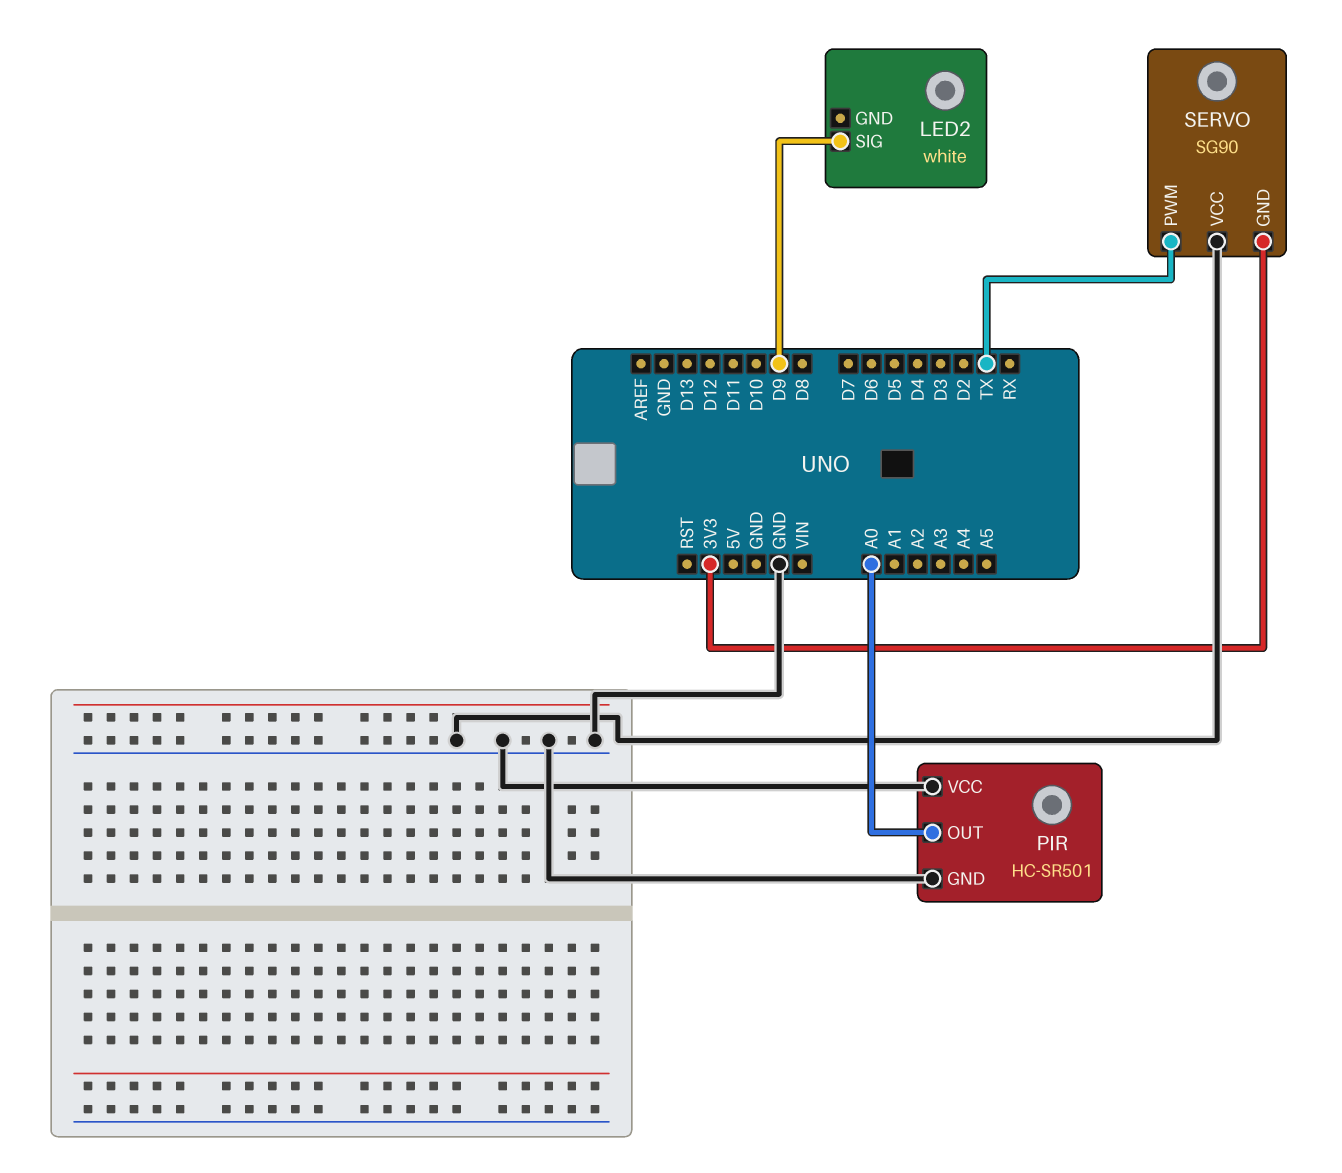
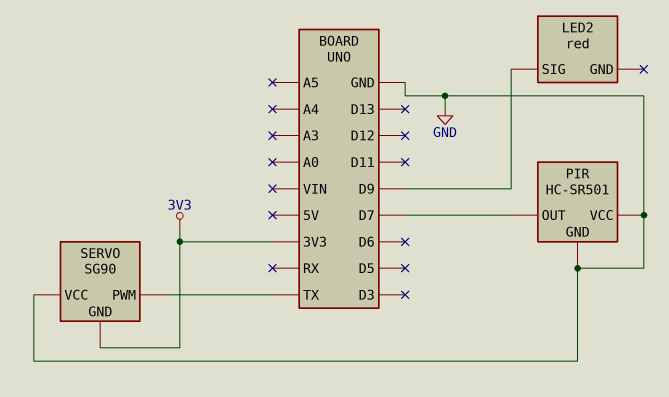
LED2: white -> red
PIR pin OUT: A0 -> D7

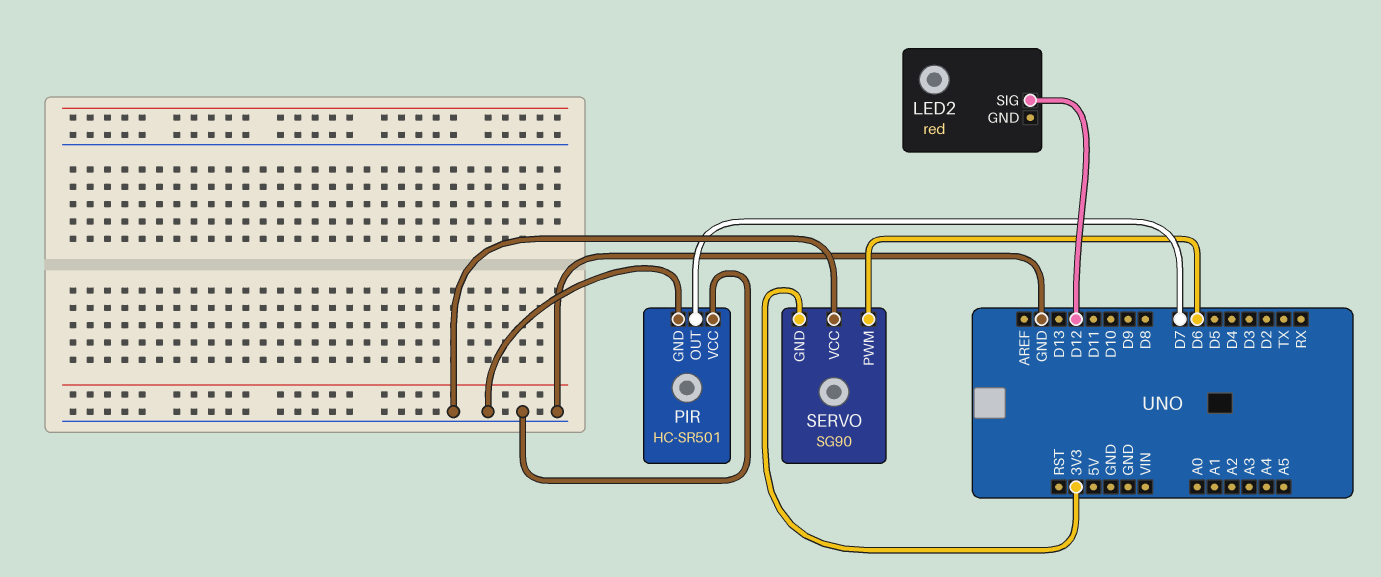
LED2 pin SIG: D9 -> D12
SERVO pin PWM: TX -> D6

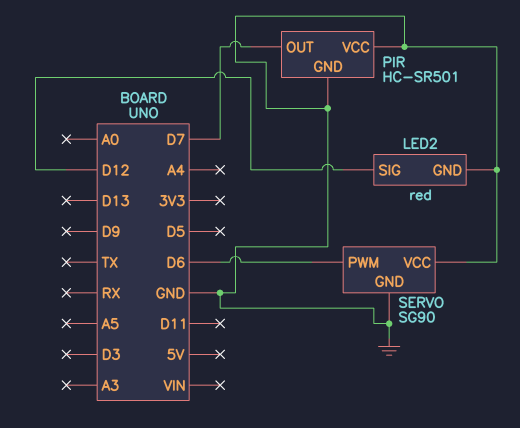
LED2 pin GND: none -> GND
SERVO pin GND: 3V3 -> GND

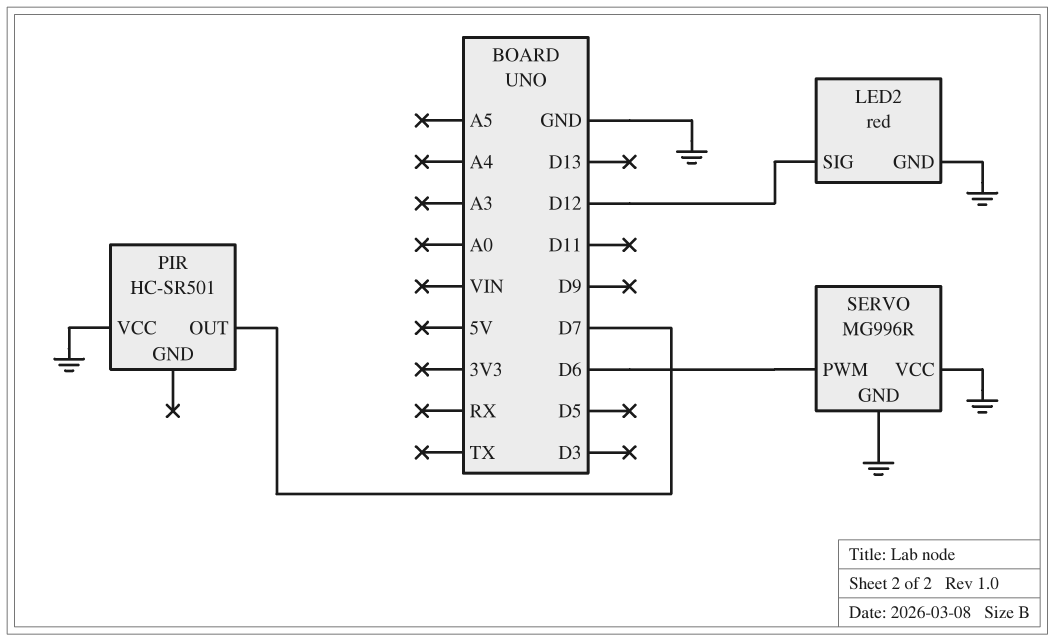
PIR pin GND: GND -> none
SERVO: SG90 -> MG996R

